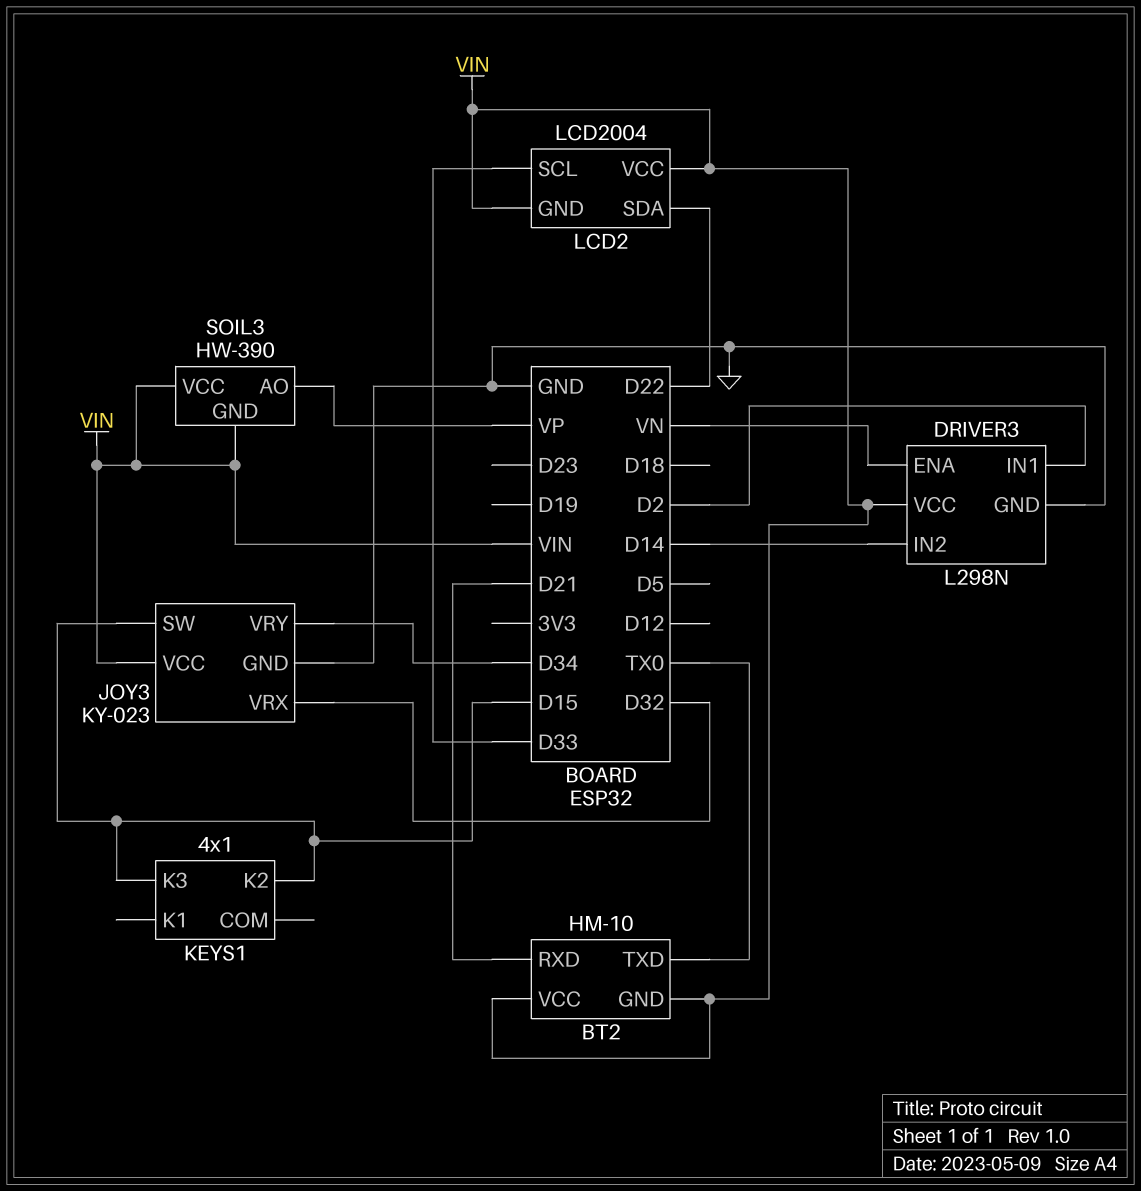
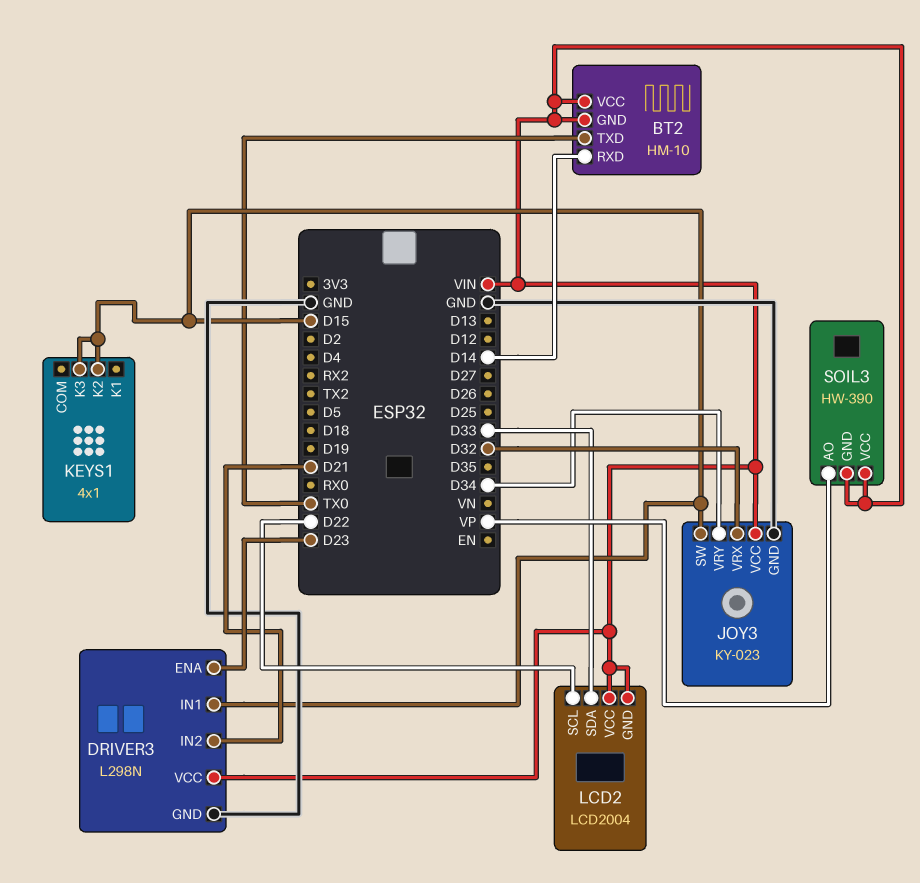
BT2 pin RXD: D21 -> D14
DRIVER3 pin ENA: VN -> D23
DRIVER3 pin IN1: D2 -> D15
DRIVER3 pin IN2: D14 -> D21
LCD2 pin SCL: D33 -> D22
LCD2 pin SDA: D22 -> D33

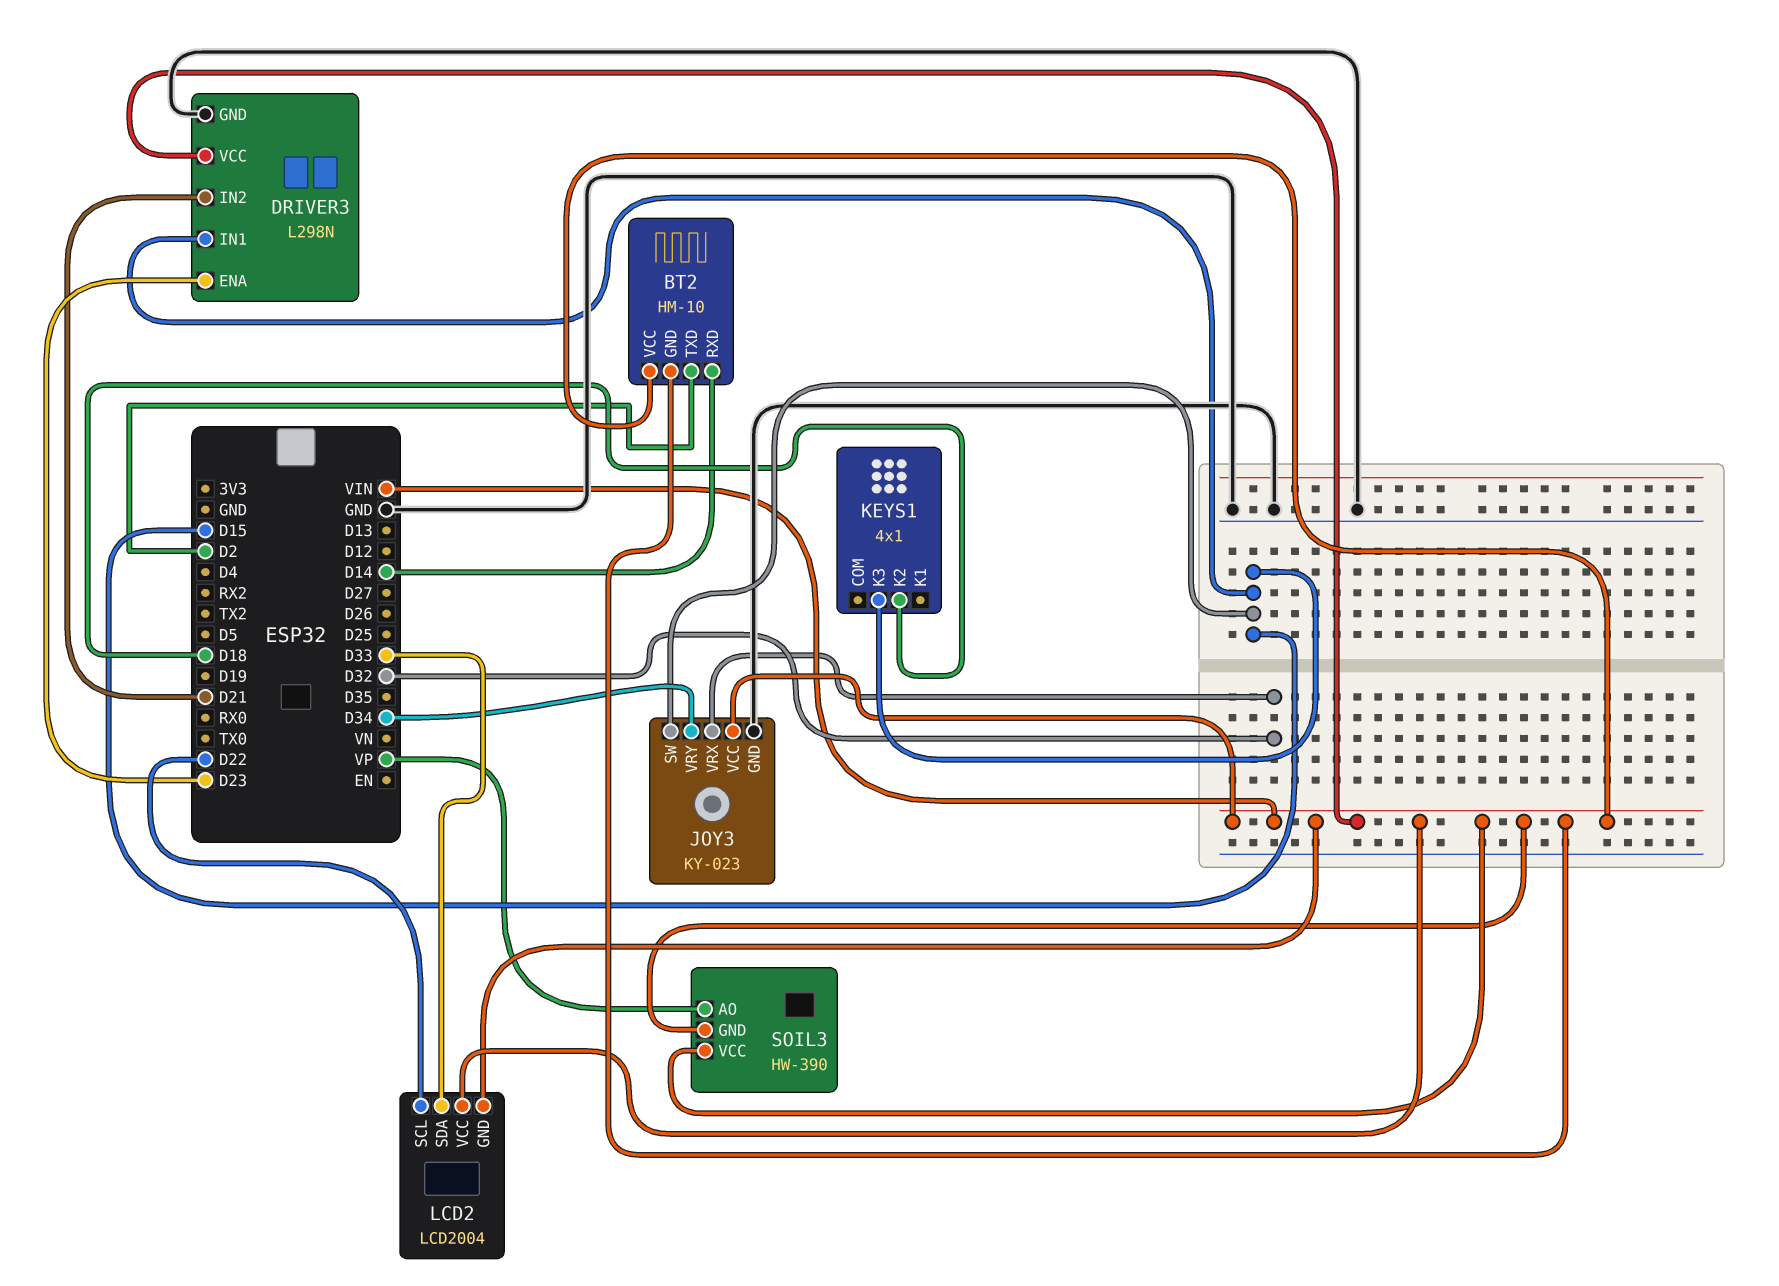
BT2 pin TXD: TX0 -> D2
KEYS1 pin K2: D15 -> D18

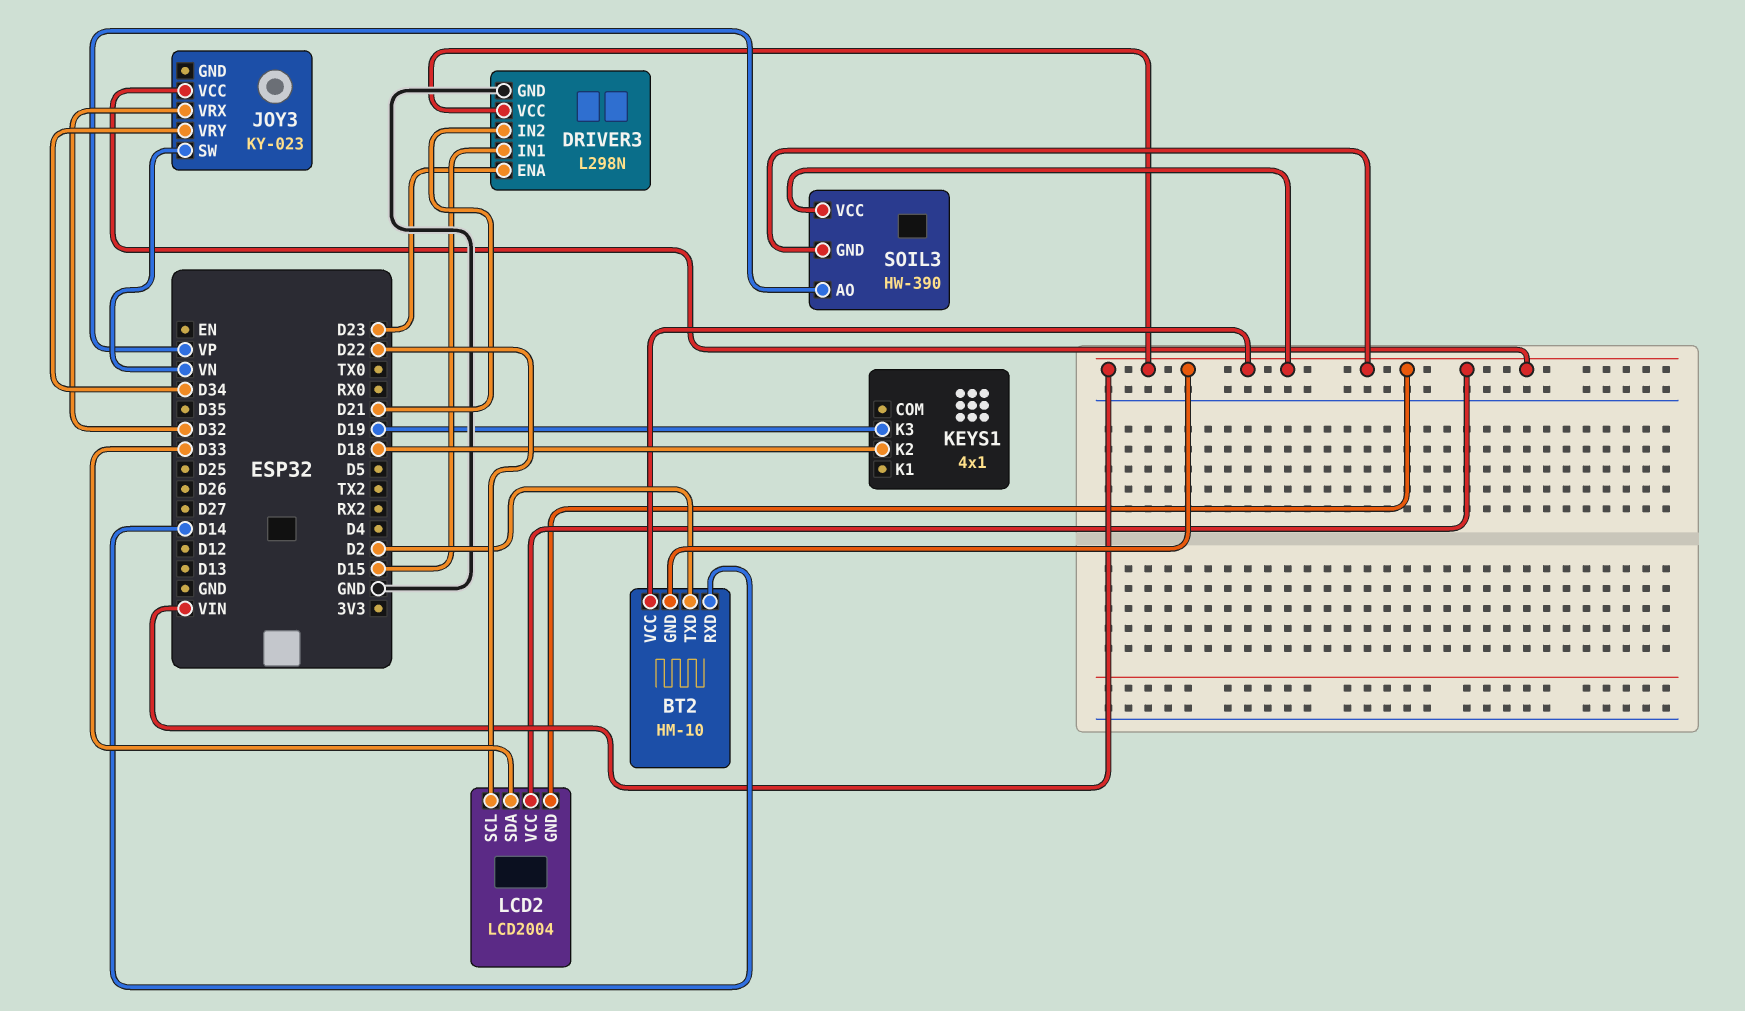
JOY3 pin GND: GND -> none
JOY3 pin SW: D15 -> VN
KEYS1 pin K3: D15 -> D19

